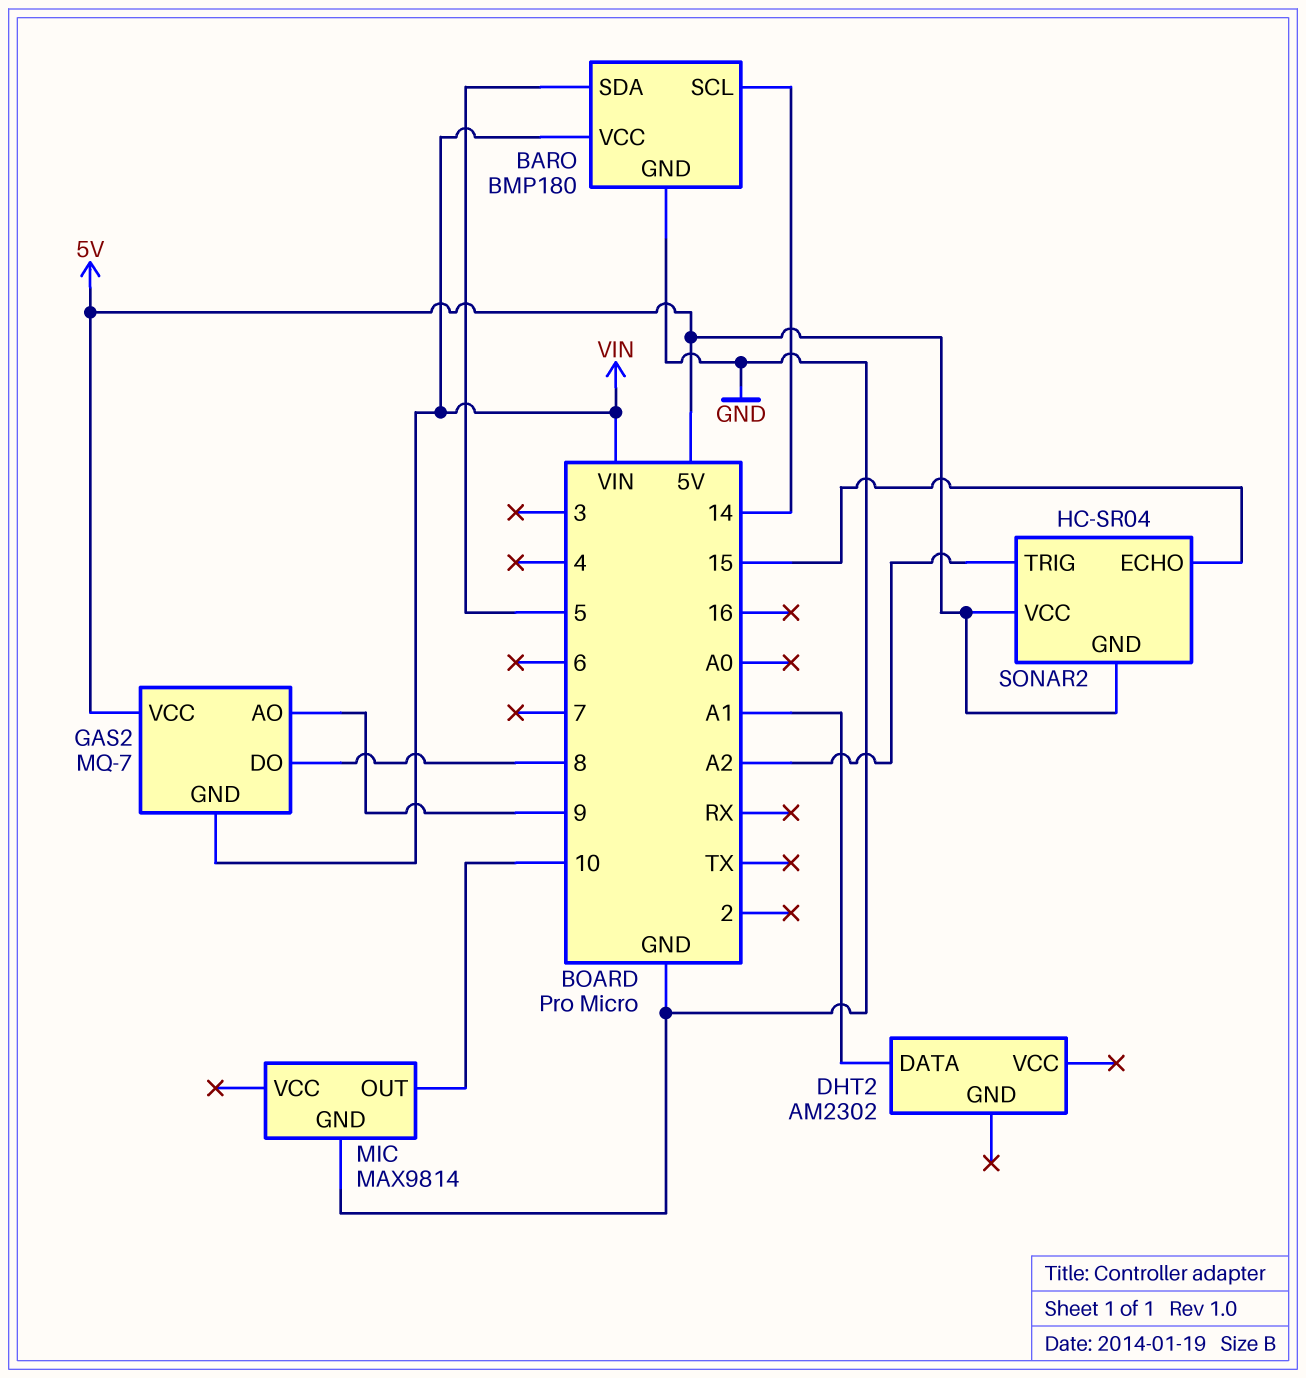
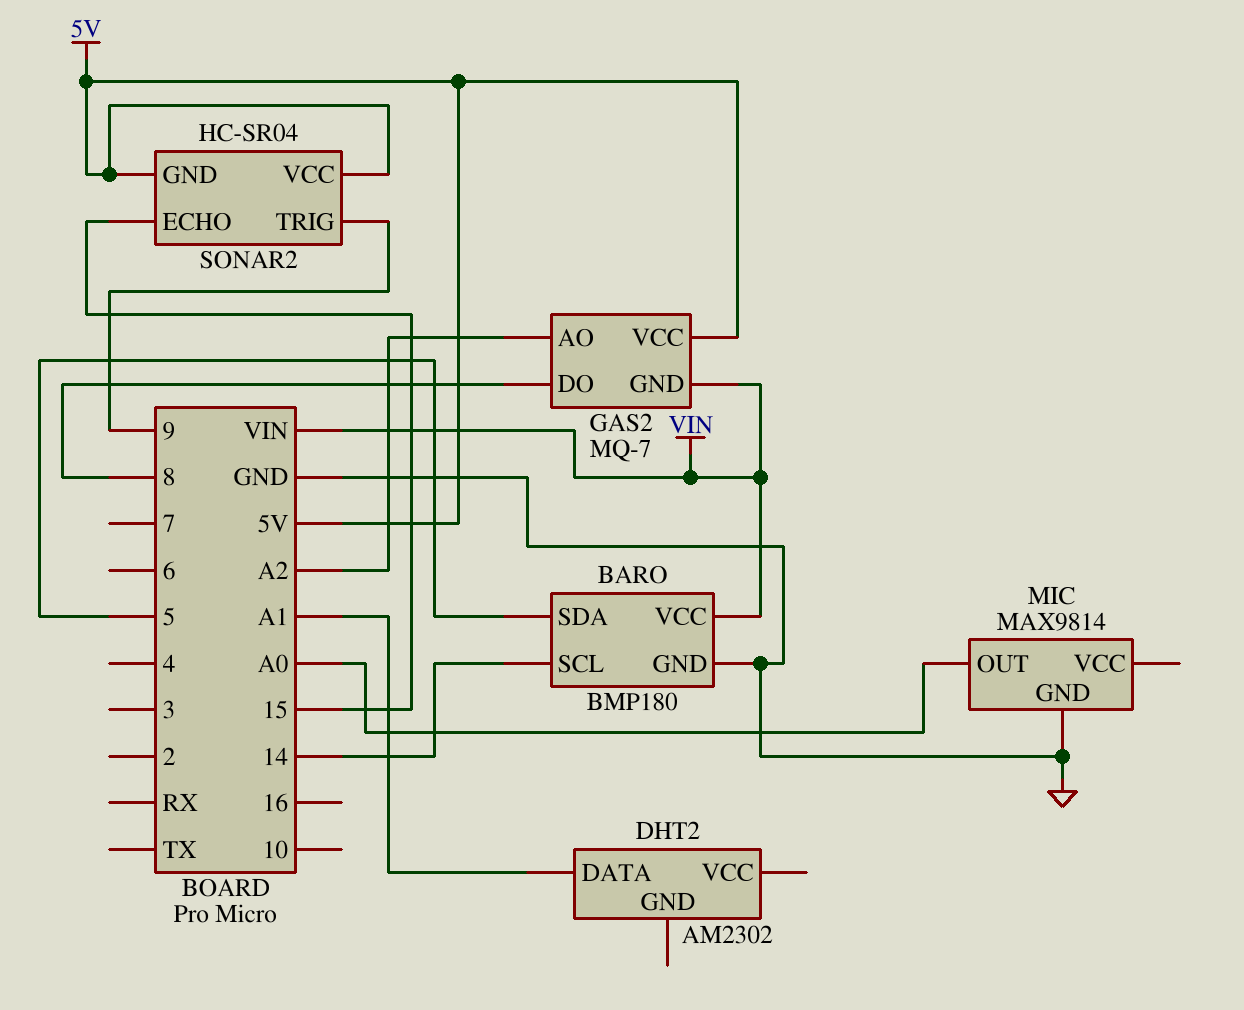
GAS2 pin AO: 9 -> A2
MIC pin OUT: 10 -> A0
SONAR2 pin TRIG: A2 -> 9

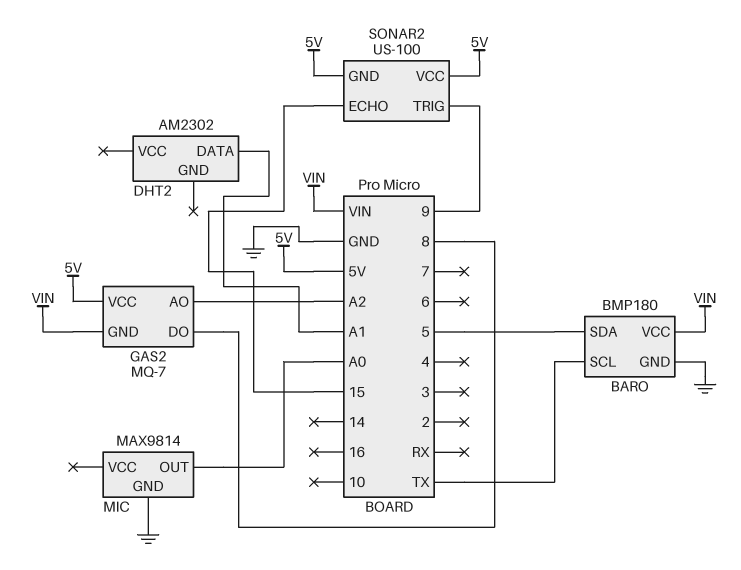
BARO pin SCL: 14 -> TX
SONAR2: HC-SR04 -> US-100

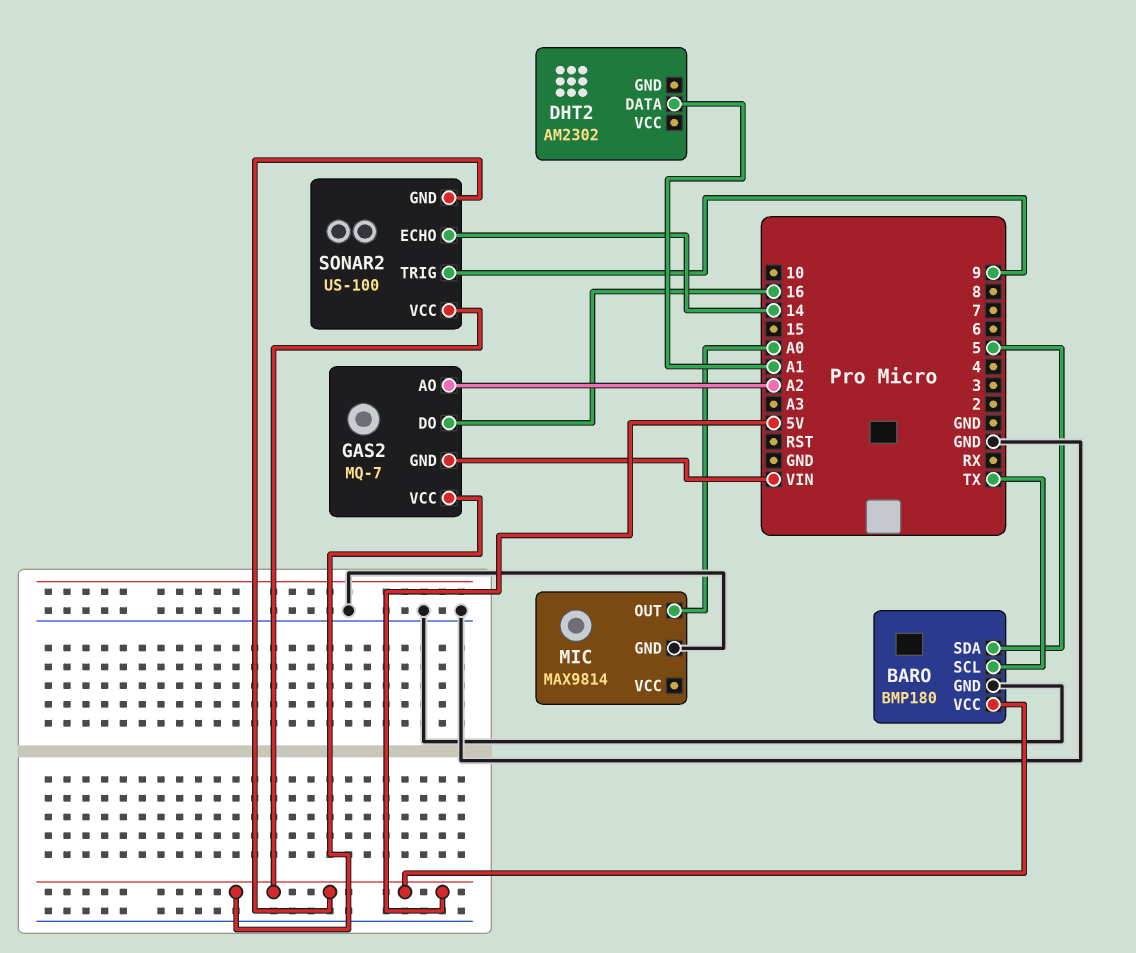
BARO pin VCC: VIN -> 5V
GAS2 pin DO: 8 -> 16
SONAR2 pin ECHO: 15 -> 14

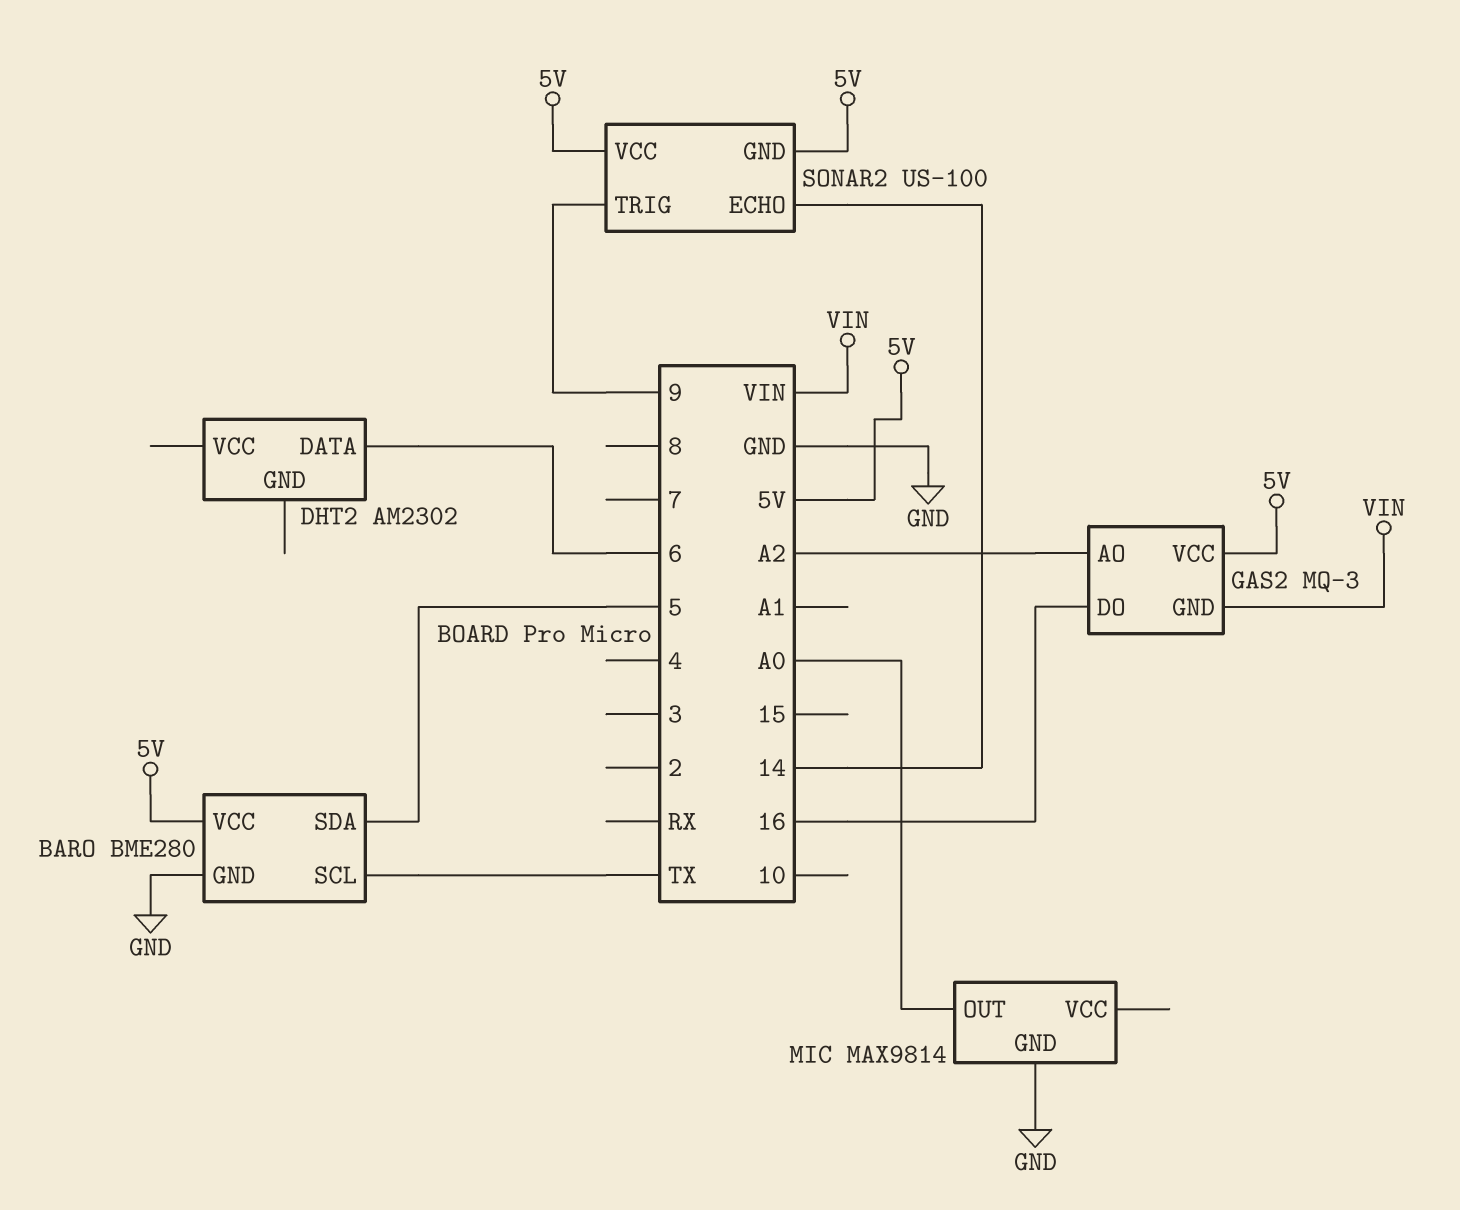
BARO: BMP180 -> BME280
DHT2 pin DATA: A1 -> 6
GAS2: MQ-7 -> MQ-3

